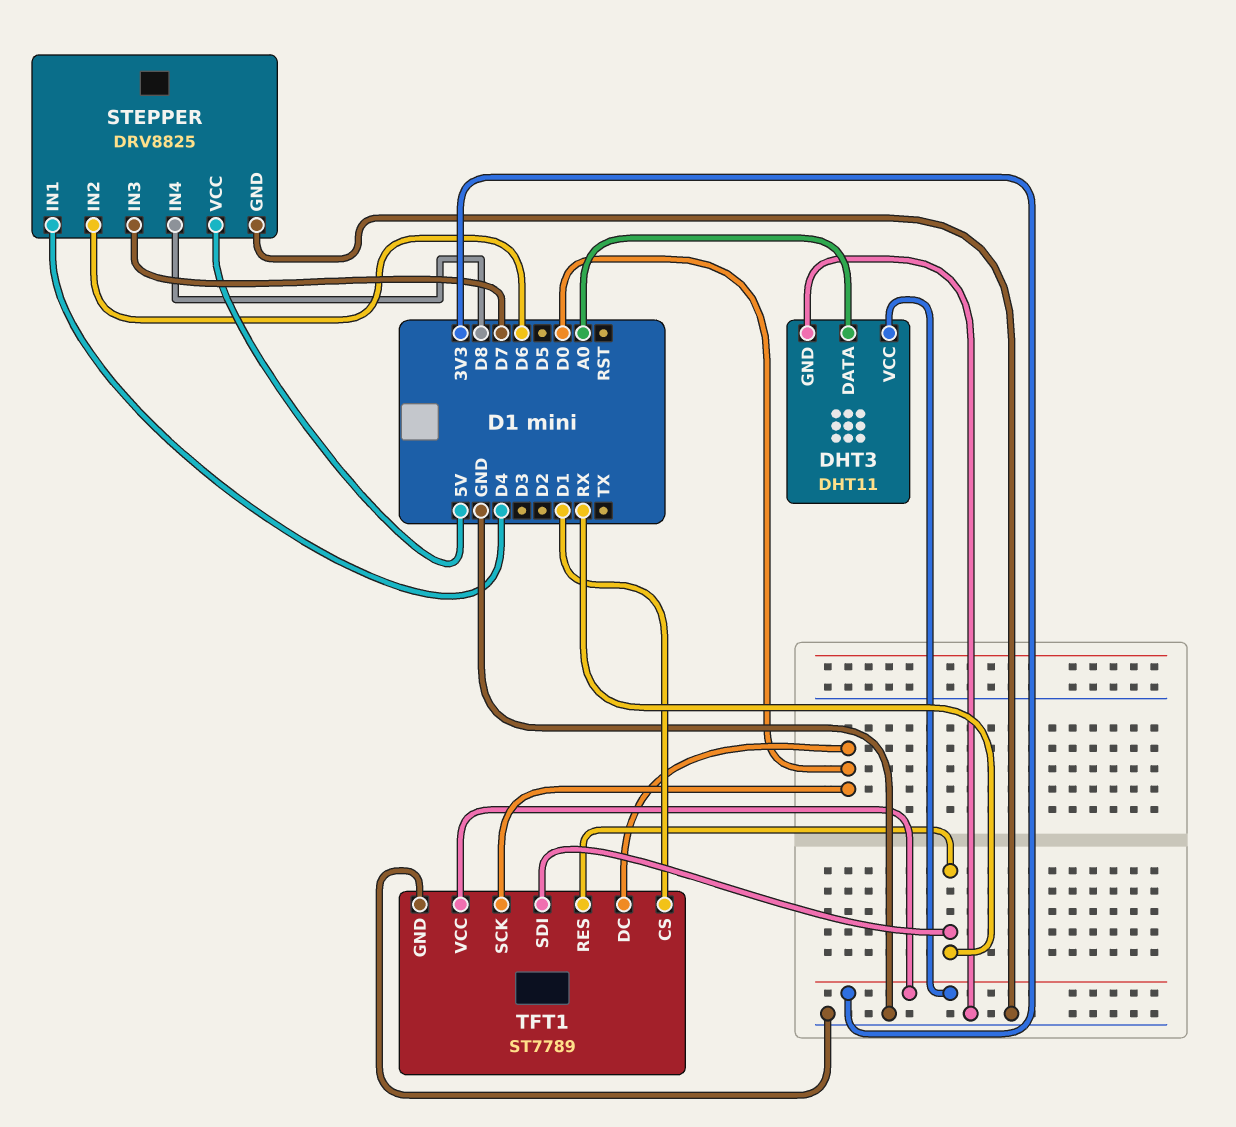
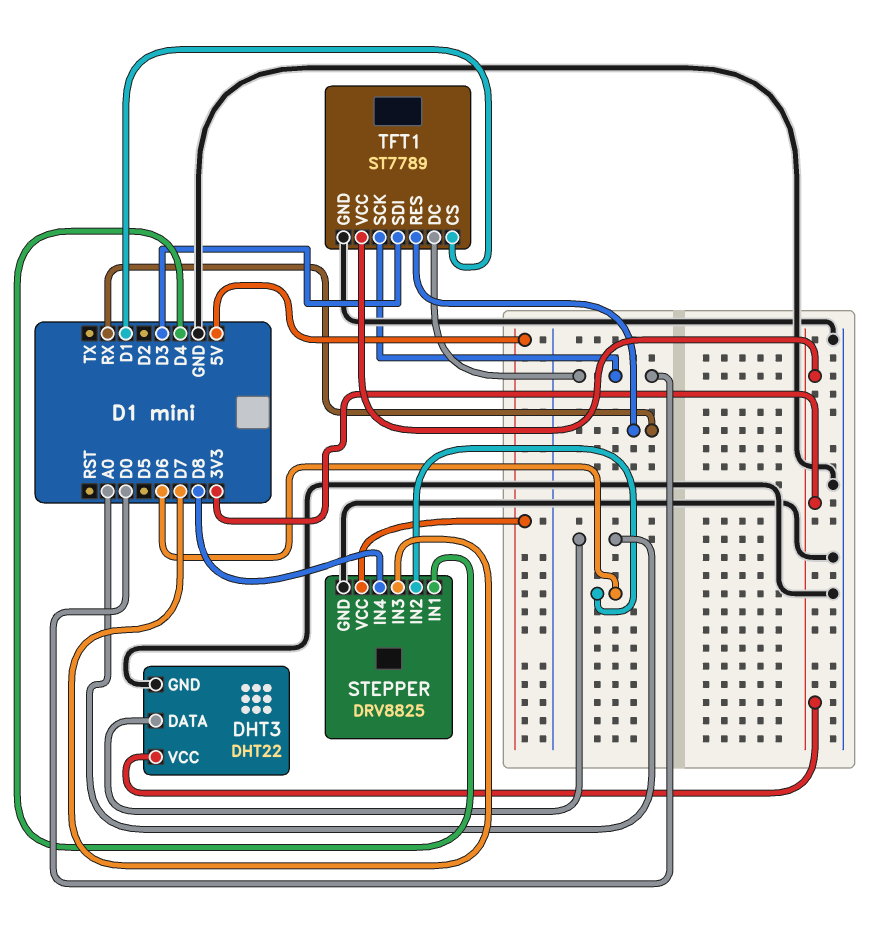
DHT3: DHT11 -> DHT22
TFT1 pin SDI: RX -> D3

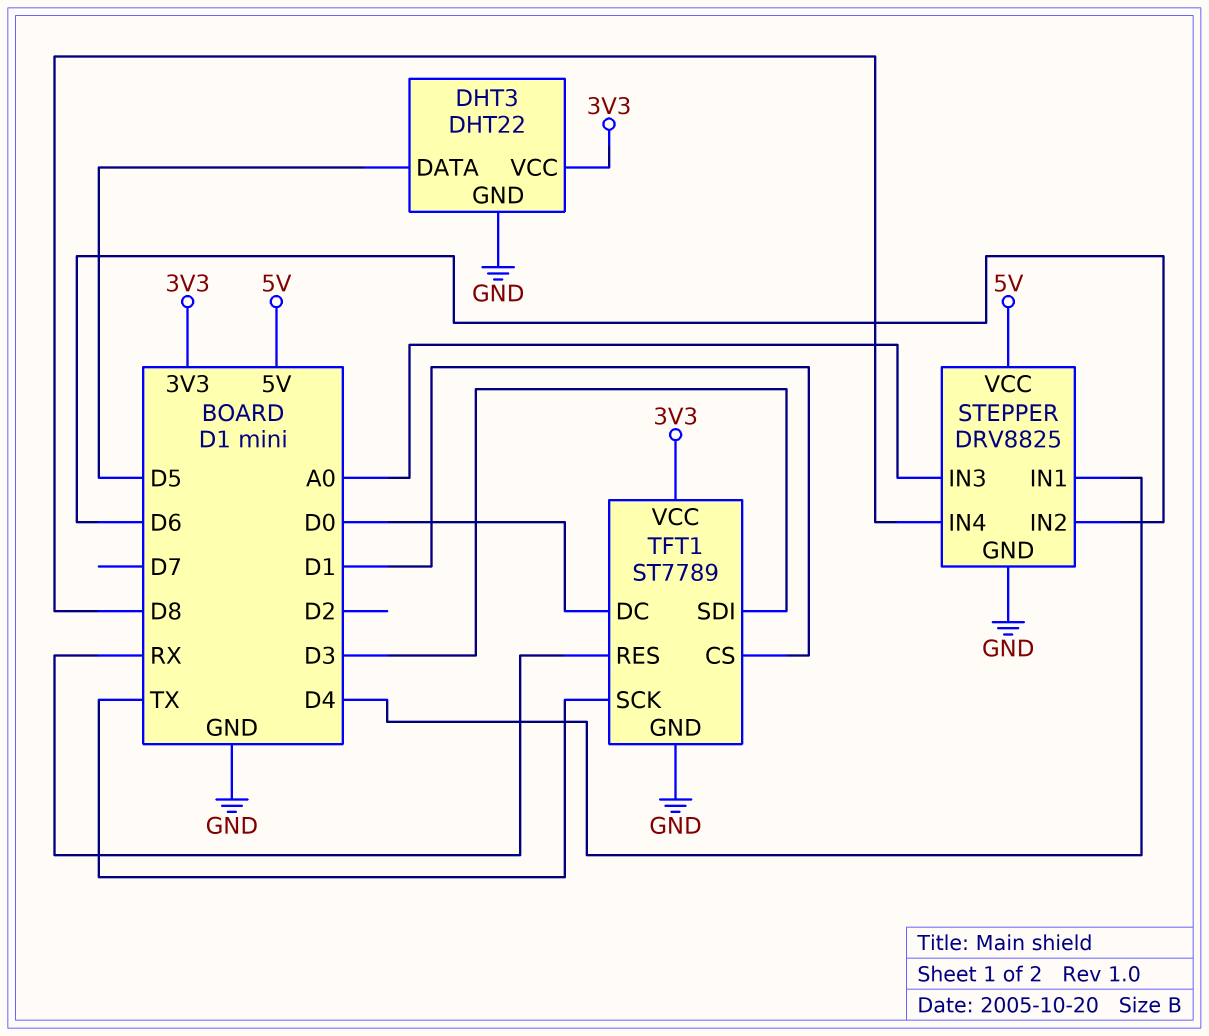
DHT3 pin DATA: A0 -> D5
STEPPER pin IN3: D7 -> A0
TFT1 pin SCK: D0 -> TX

